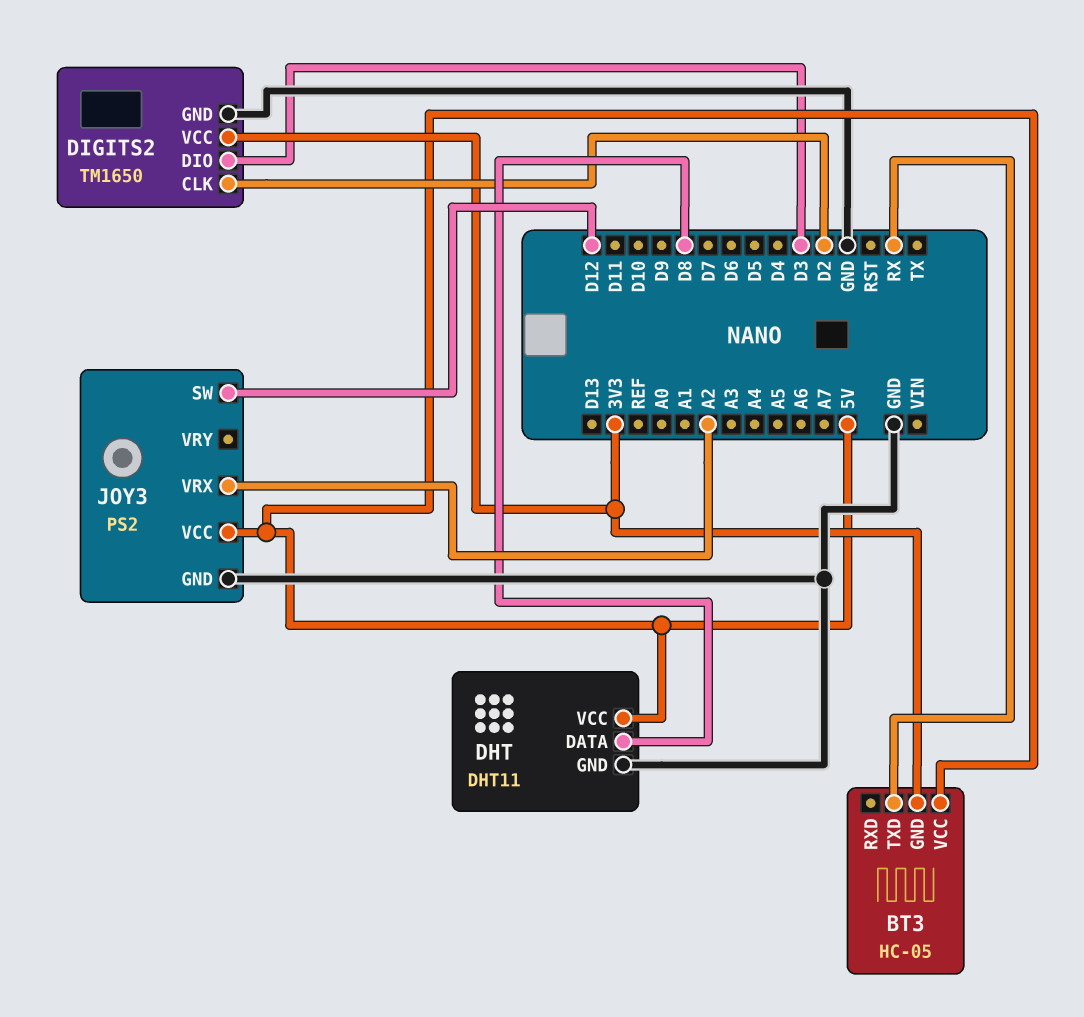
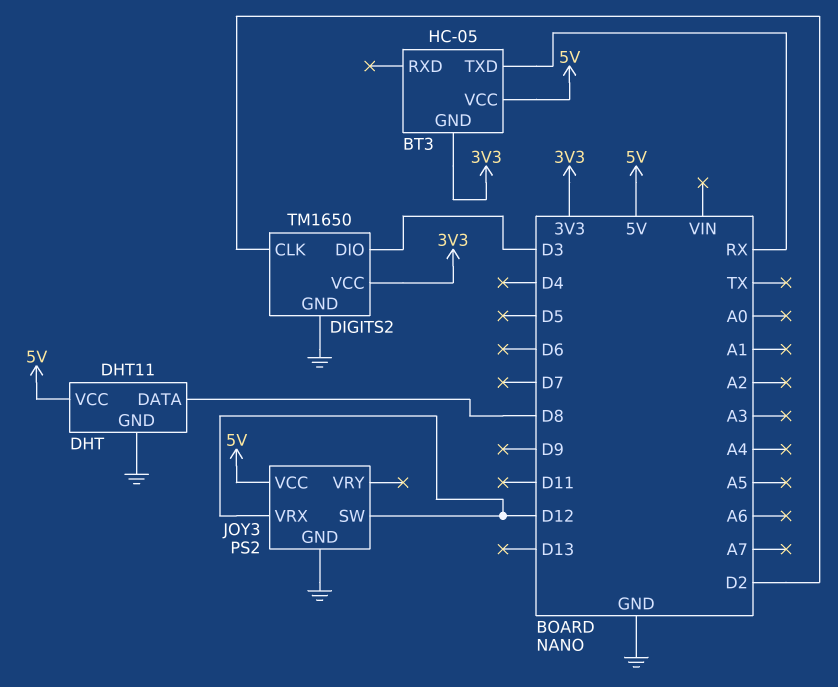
JOY3 pin VRX: A2 -> D12

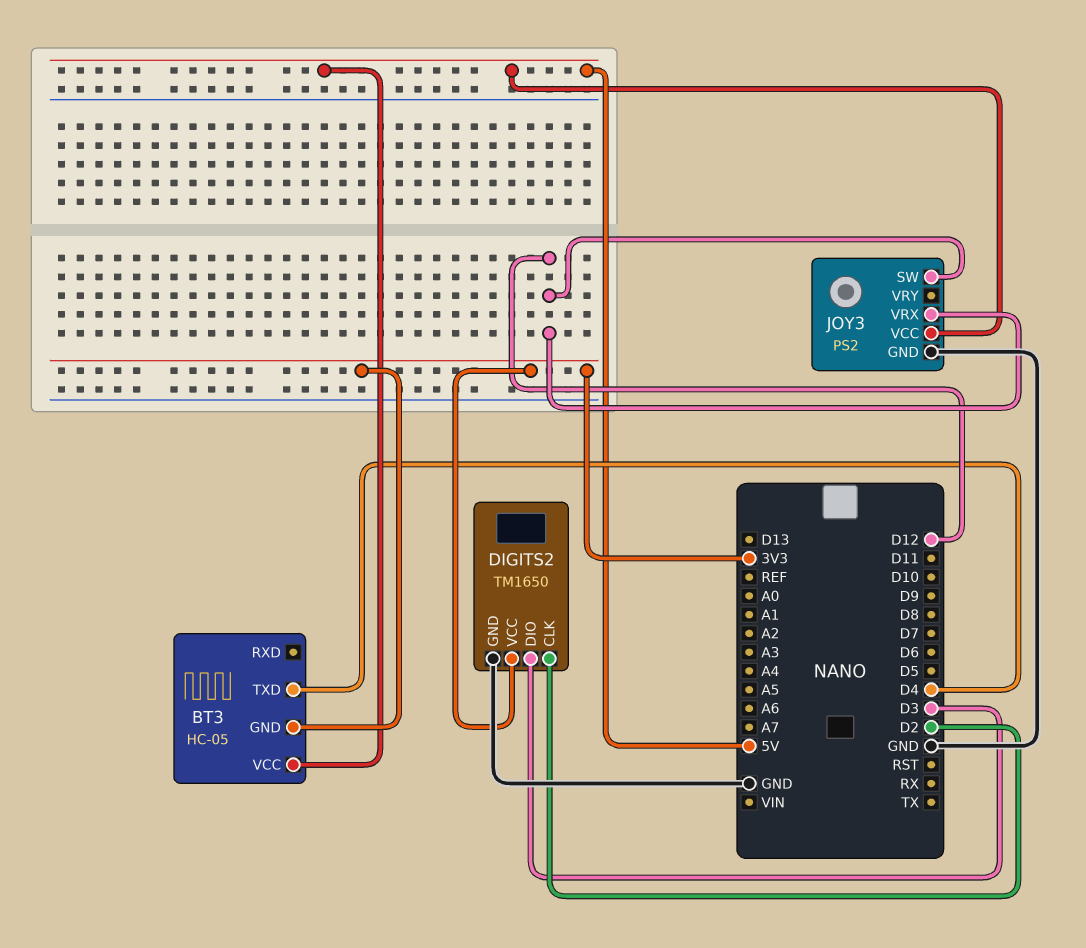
BT3 pin TXD: RX -> D4
DHT: DHT11 -> none
DHT pin DATA: D8 -> none
DHT pin GND: GND -> none
DHT pin VCC: 5V -> none

